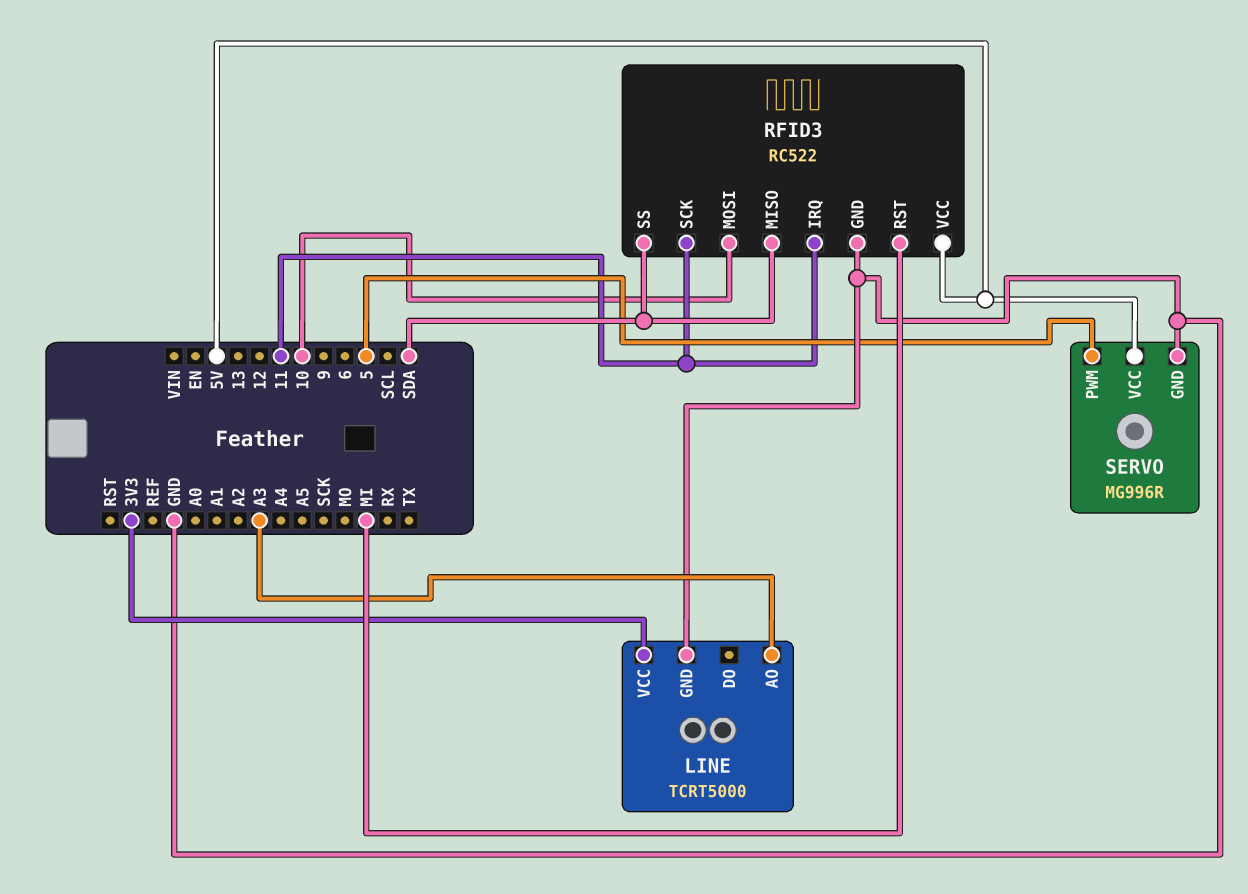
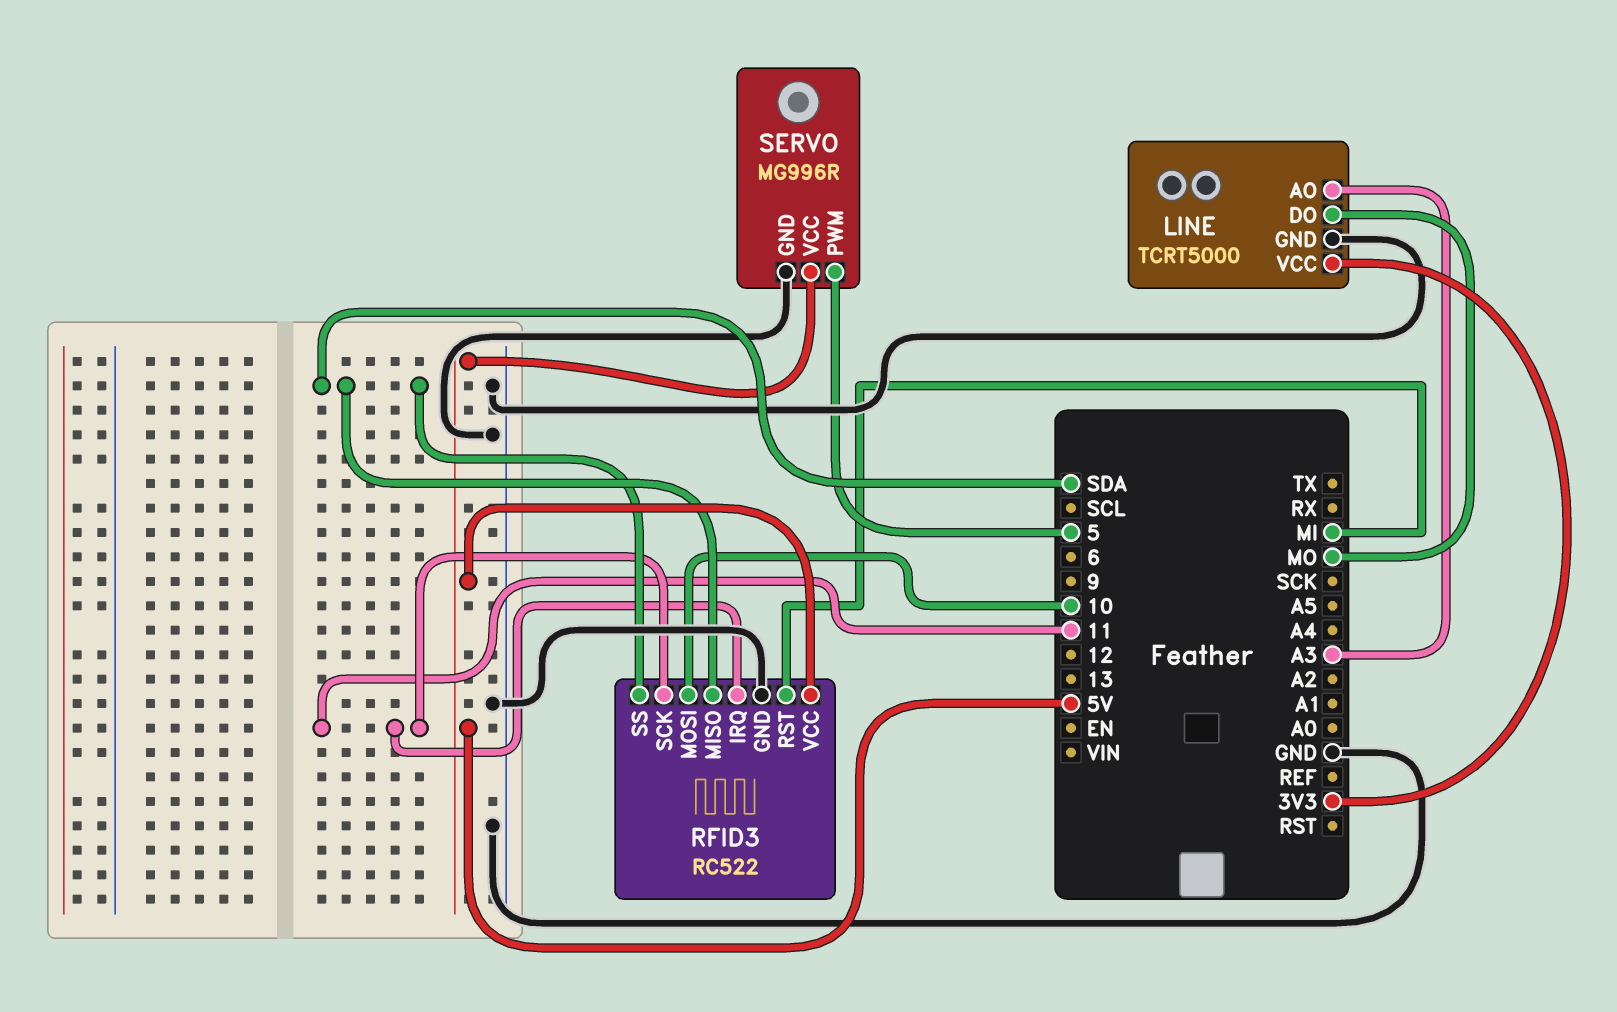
LINE pin DO: none -> MO

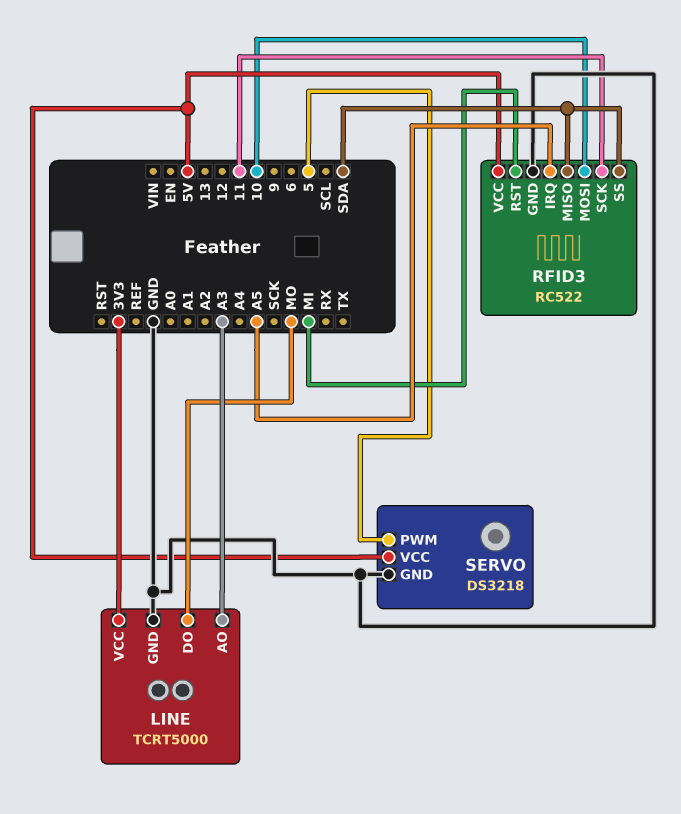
RFID3 pin IRQ: 11 -> A5
SERVO: MG996R -> DS3218

